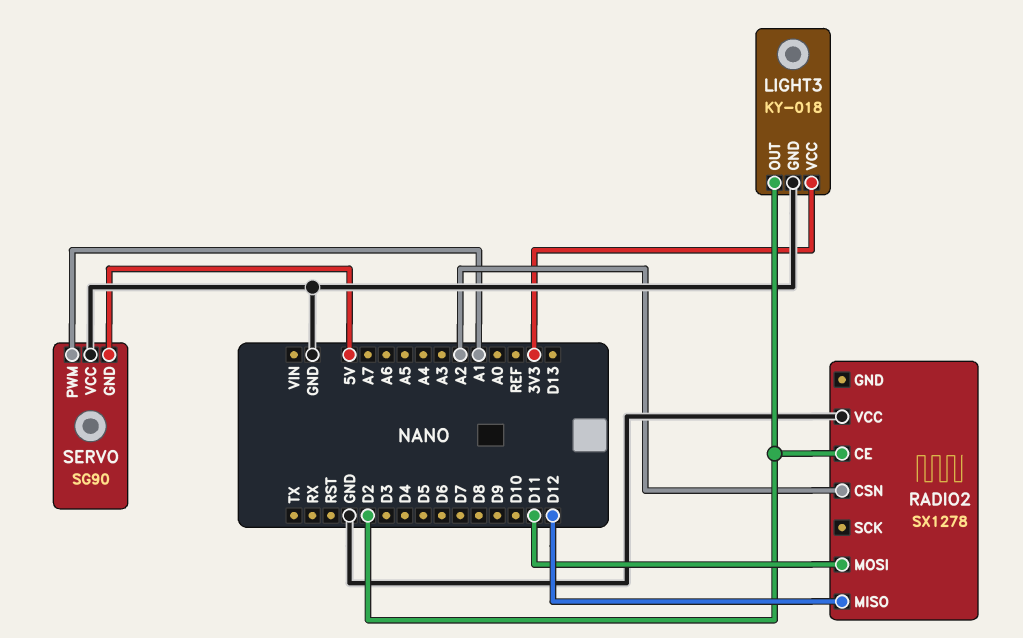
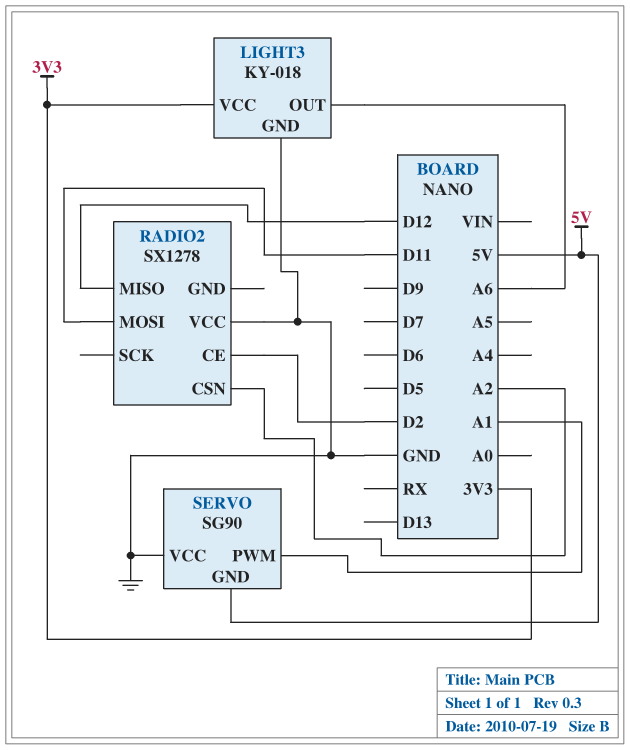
LIGHT3 pin OUT: D2 -> A6

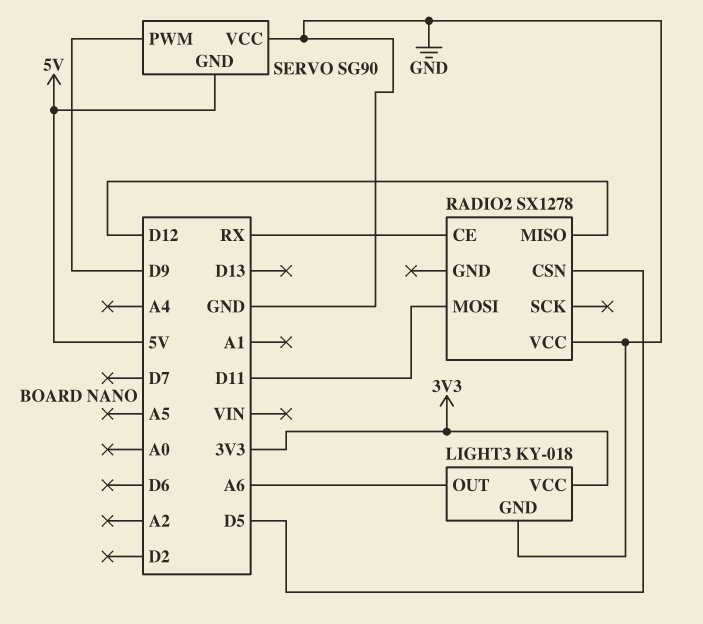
RADIO2 pin CE: D2 -> RX
RADIO2 pin CSN: A2 -> D5
SERVO pin PWM: A1 -> D9

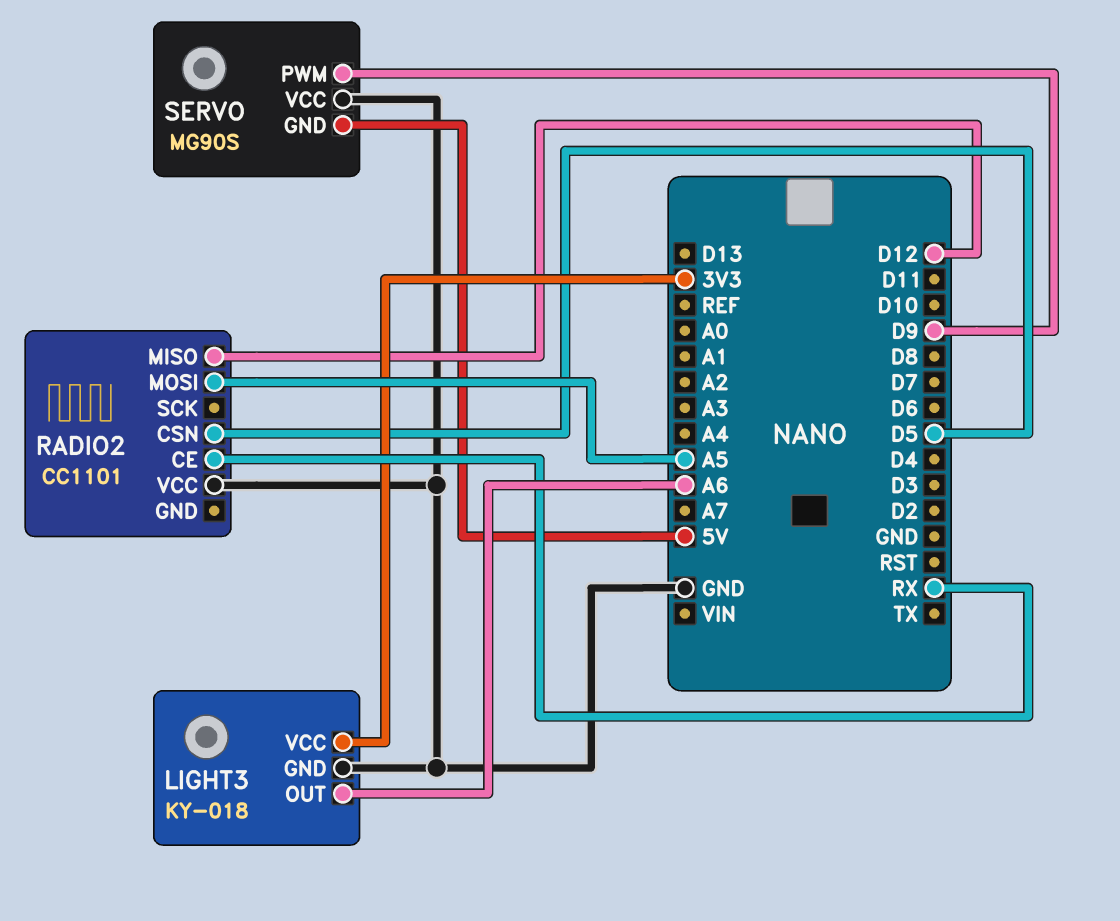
RADIO2: SX1278 -> CC1101
RADIO2 pin MOSI: D11 -> A5
SERVO: SG90 -> MG90S

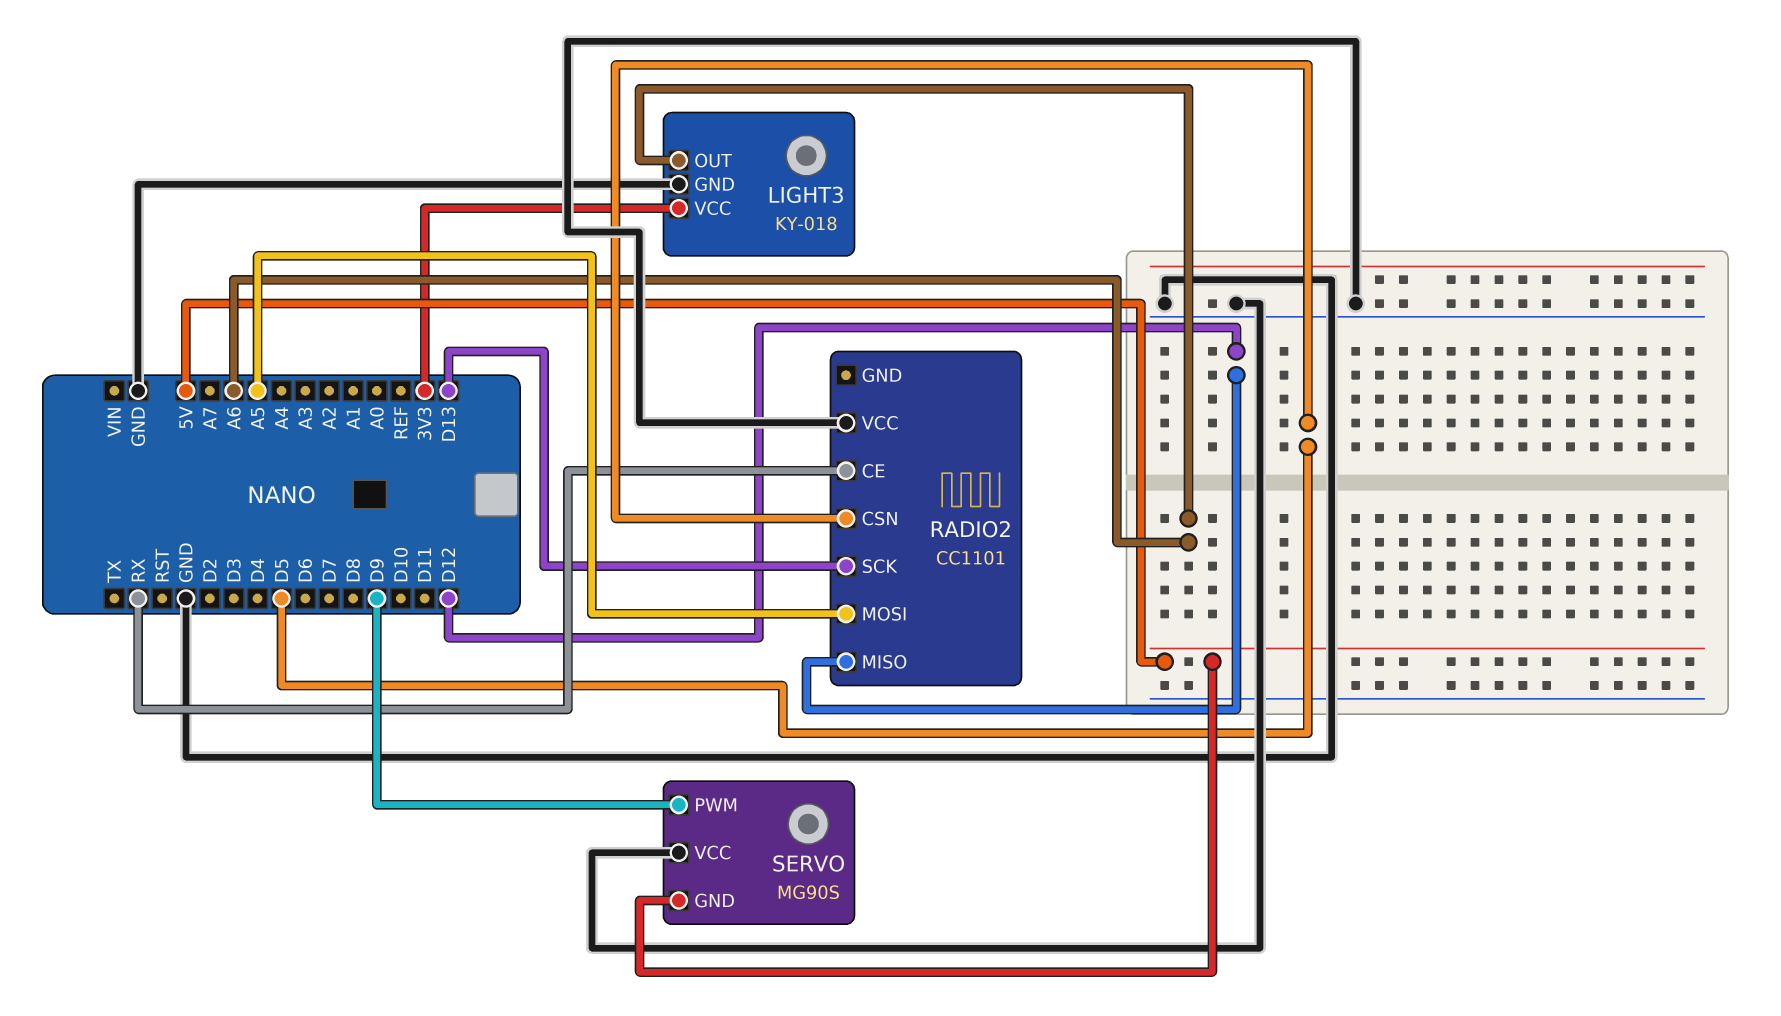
RADIO2 pin SCK: none -> D13

